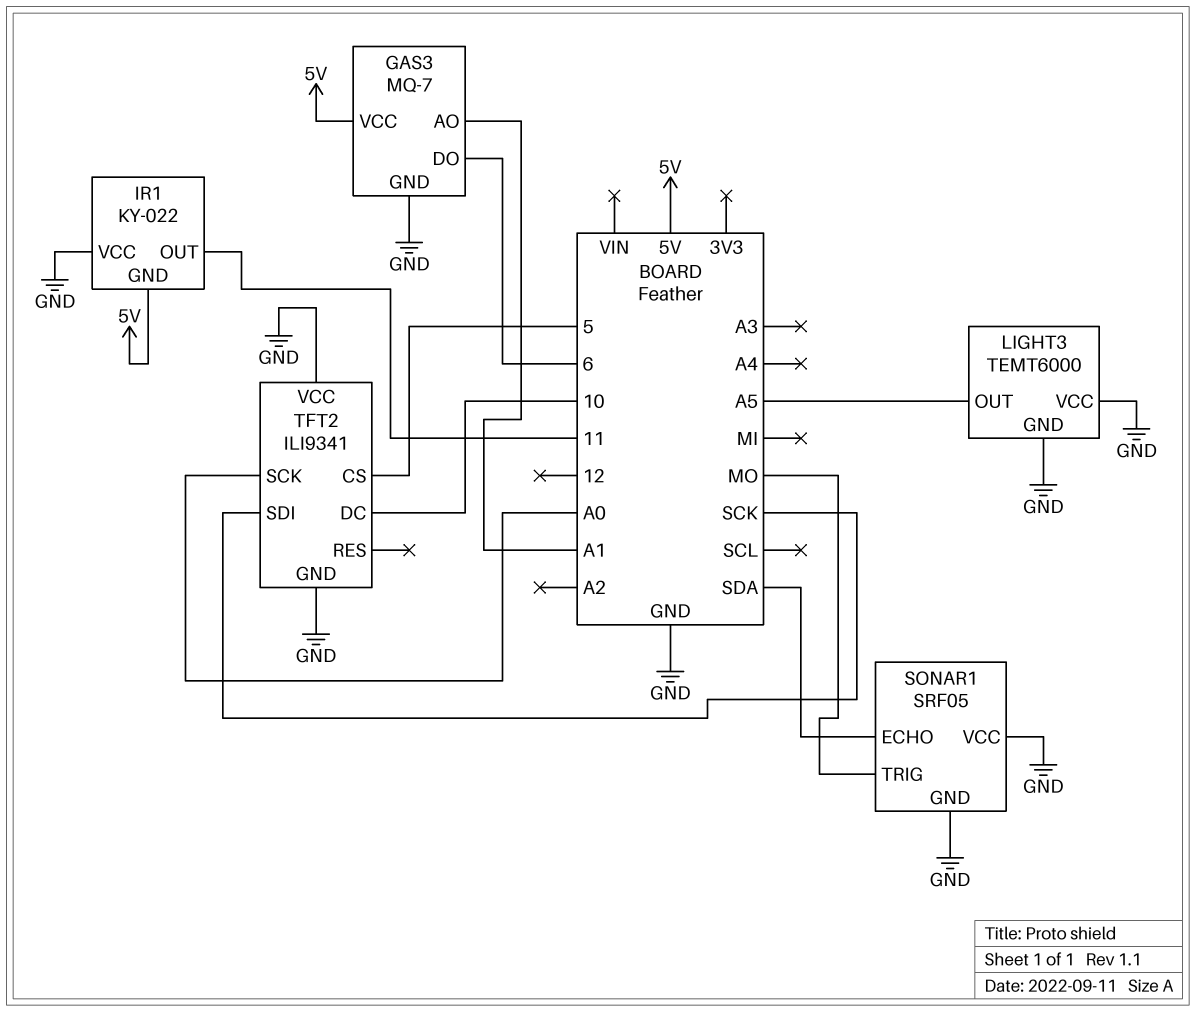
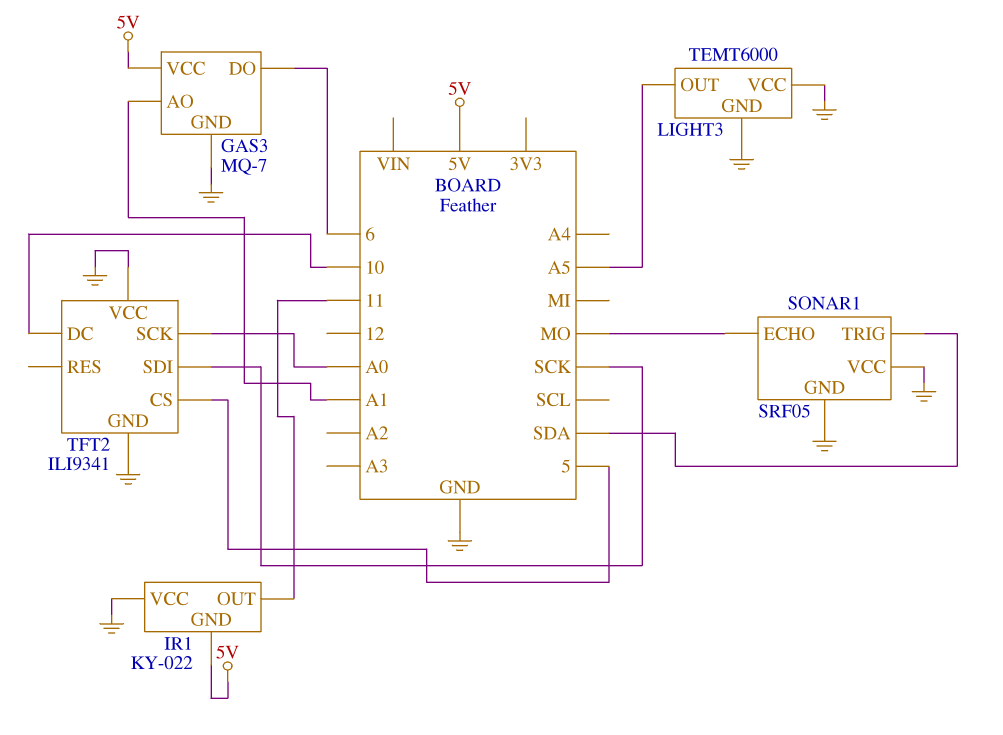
SONAR1 pin ECHO: SDA -> MO
SONAR1 pin TRIG: MO -> SDA

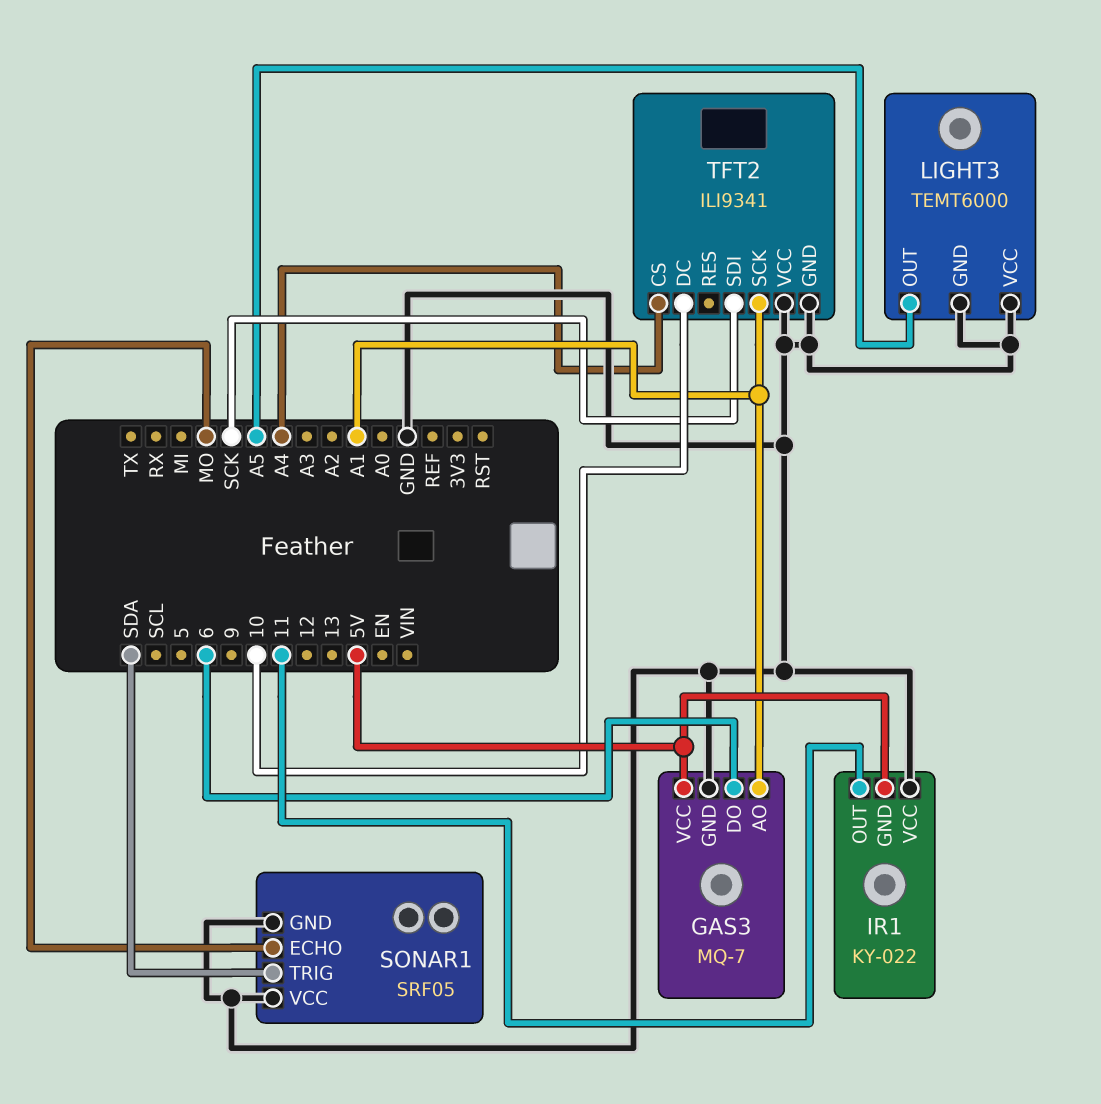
TFT2 pin CS: 5 -> A4
TFT2 pin SCK: A0 -> A1

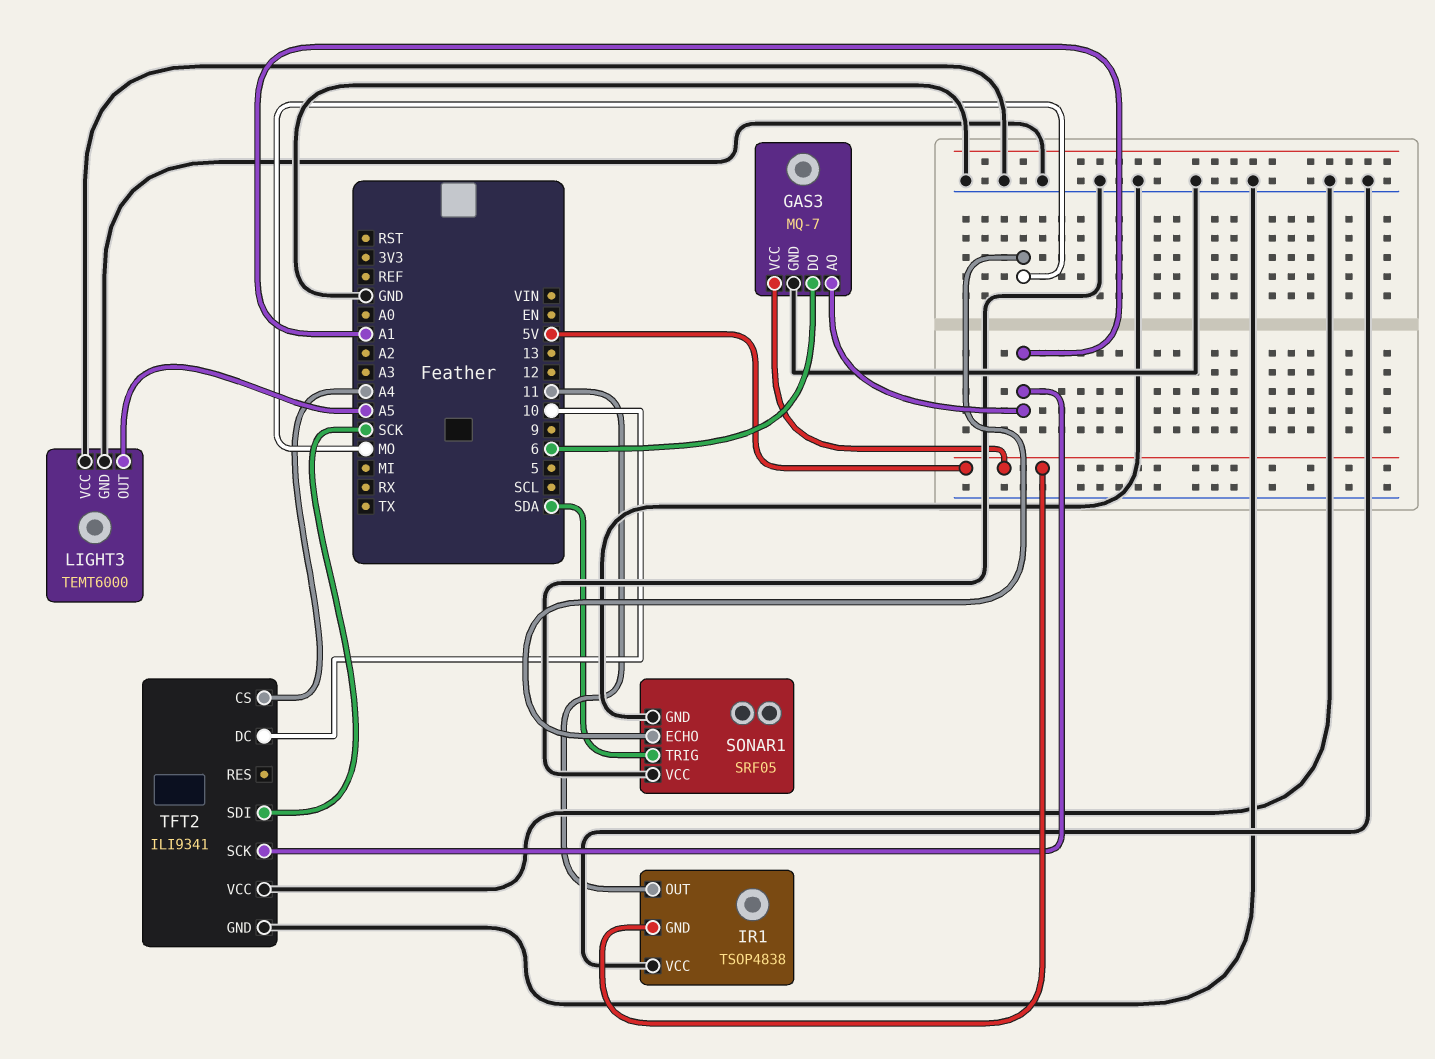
IR1: KY-022 -> TSOP4838

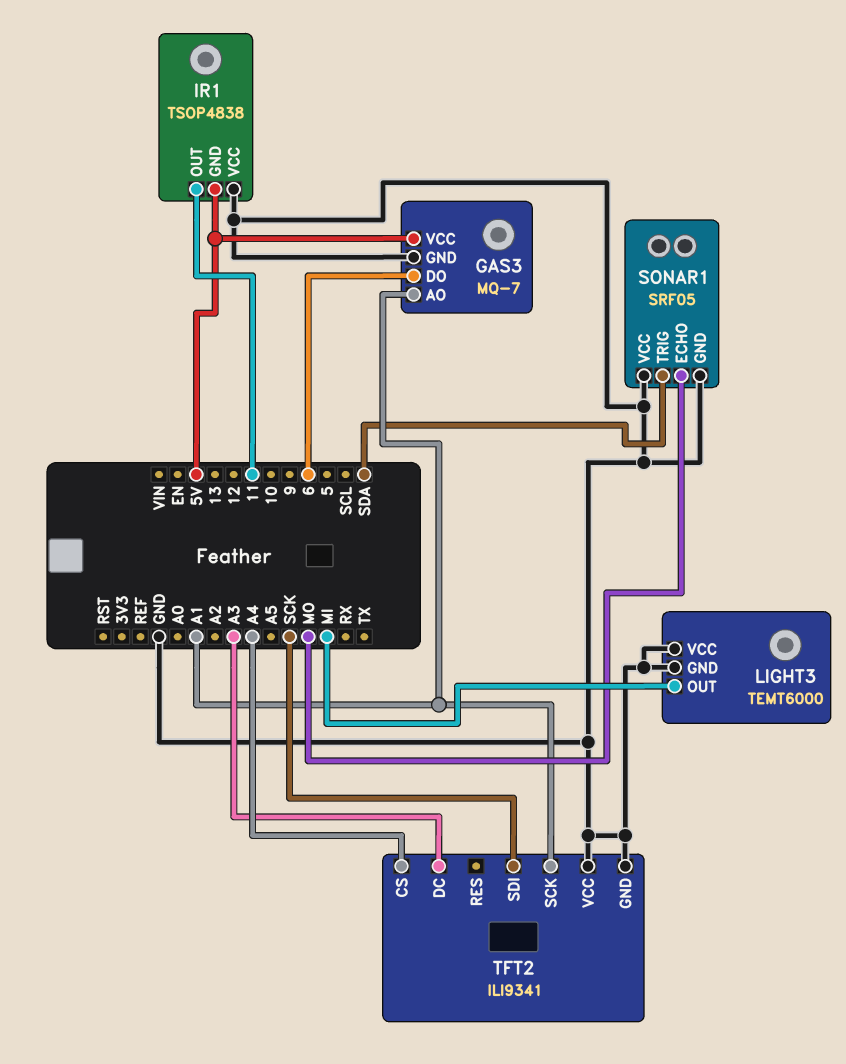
LIGHT3 pin OUT: A5 -> MI
TFT2 pin DC: 10 -> A3

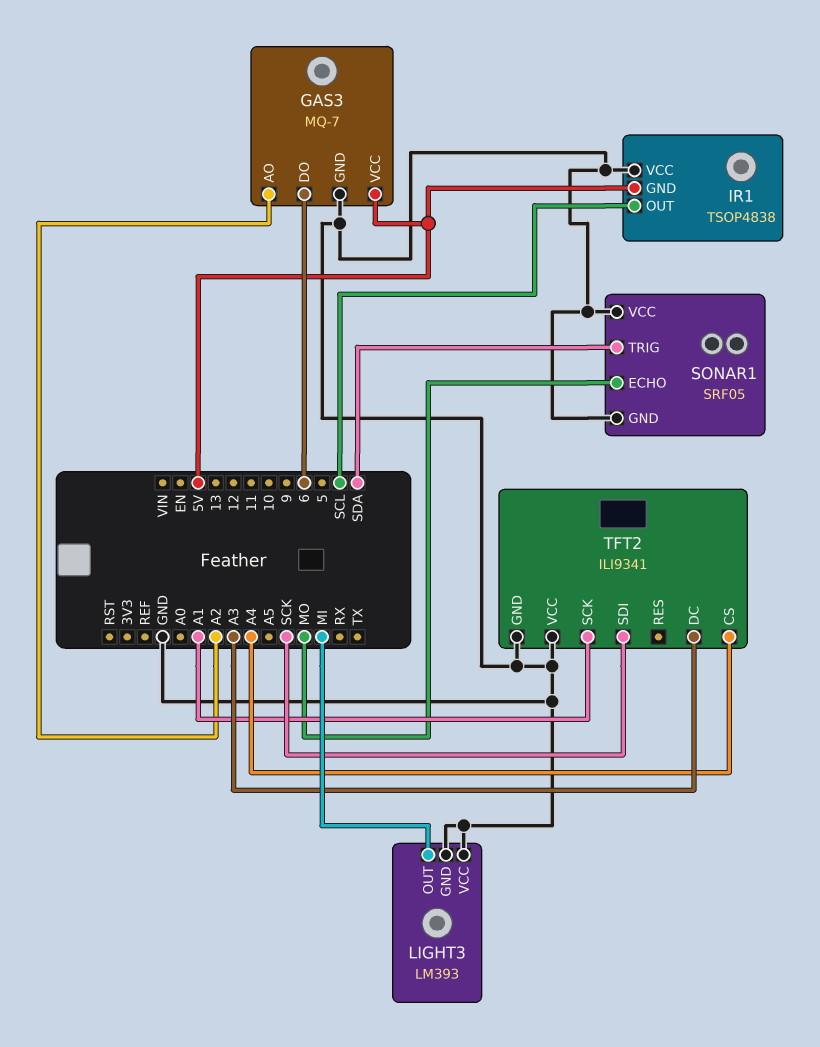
GAS3 pin AO: A1 -> A2
IR1 pin OUT: 11 -> SCL
LIGHT3: TEMT6000 -> LM393

